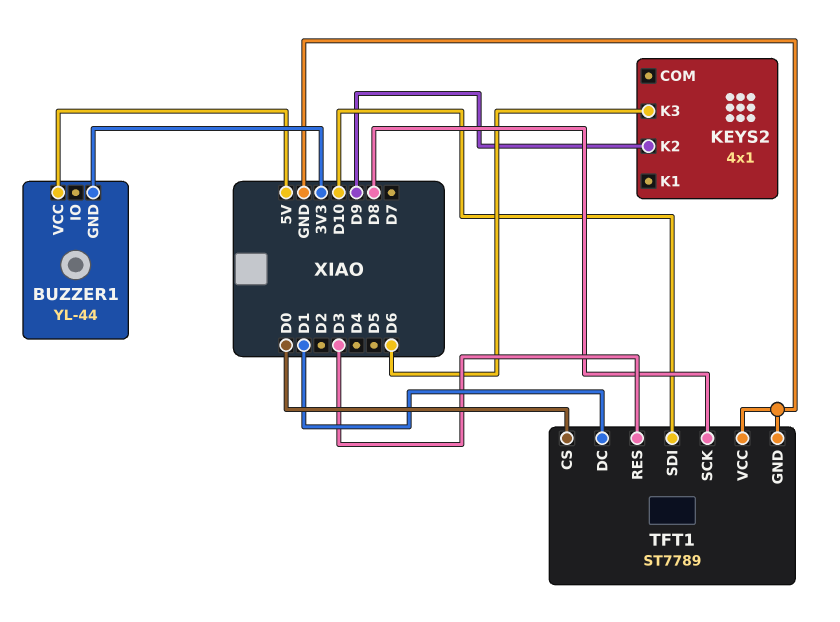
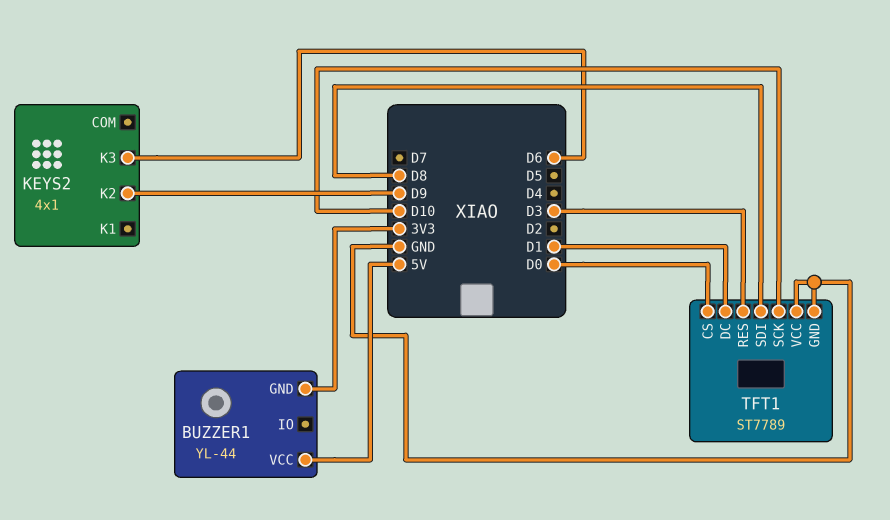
TFT1 pin SCK: D8 -> D10
TFT1 pin SDI: D10 -> D8

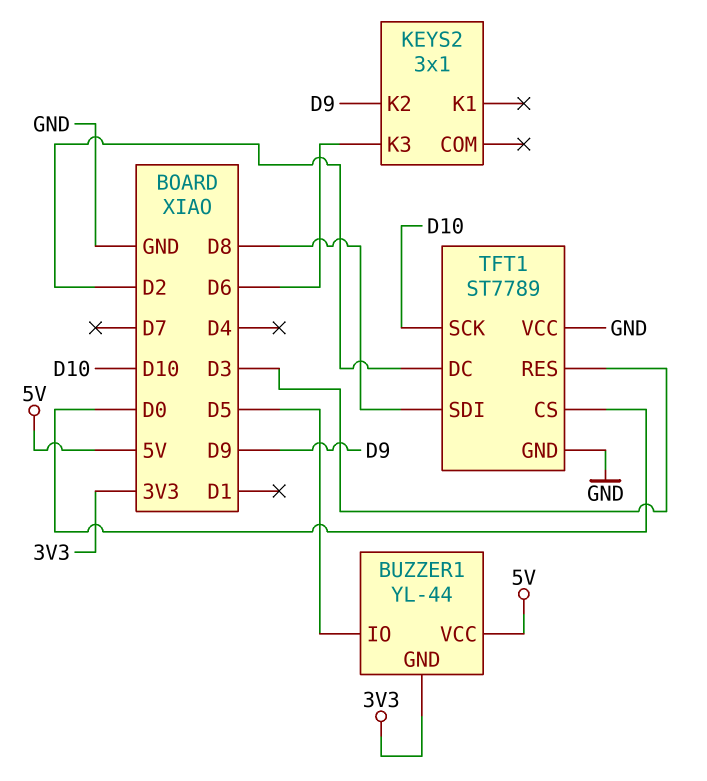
BUZZER1 pin IO: none -> D5
KEYS2: 4x1 -> 3x1
TFT1 pin DC: D1 -> D2

